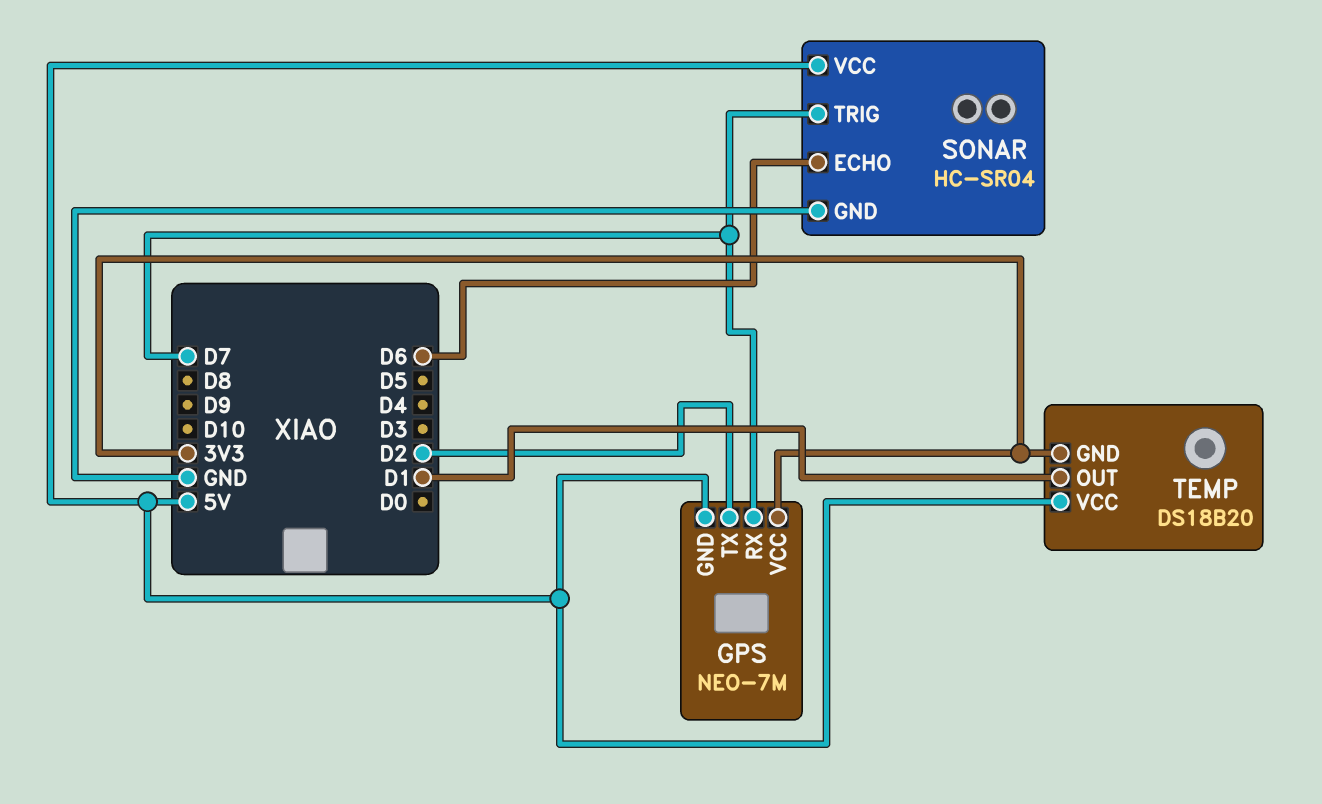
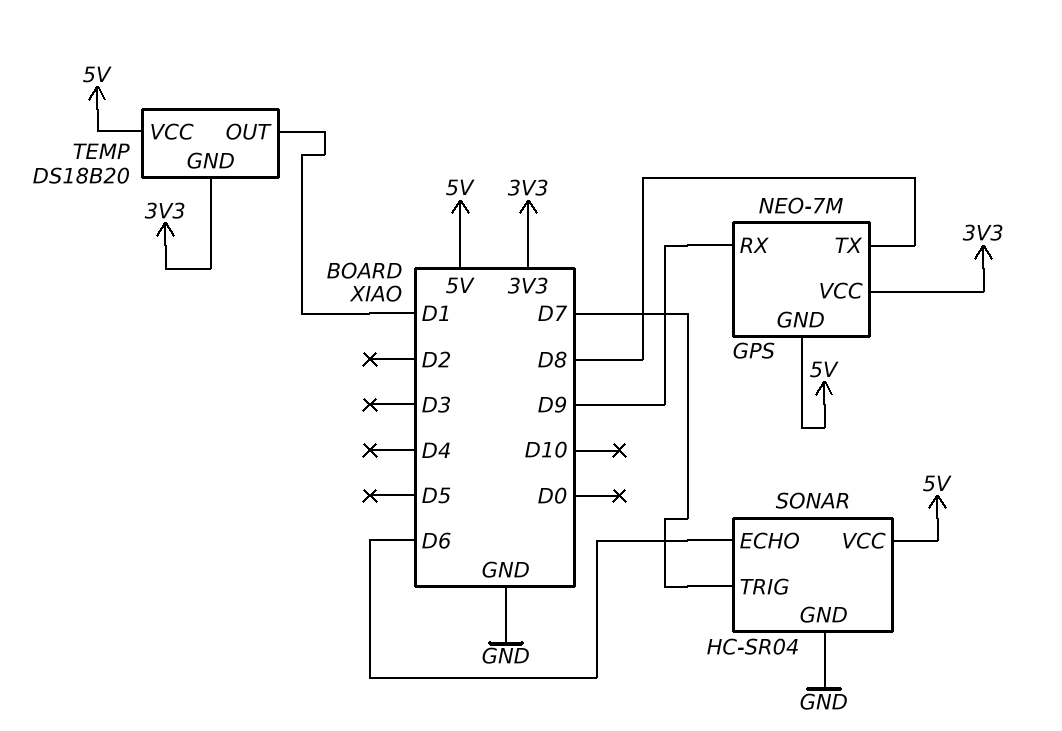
GPS pin RX: D7 -> D9
GPS pin TX: D2 -> D8

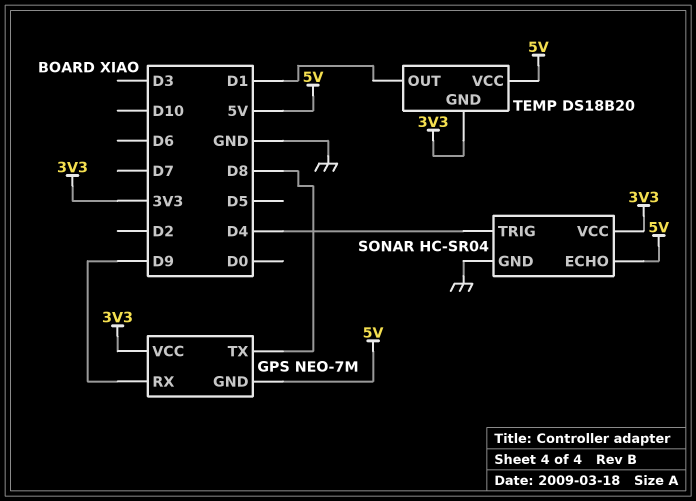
SONAR pin ECHO: D6 -> 5V
SONAR pin TRIG: D7 -> D4
SONAR pin VCC: 5V -> 3V3

